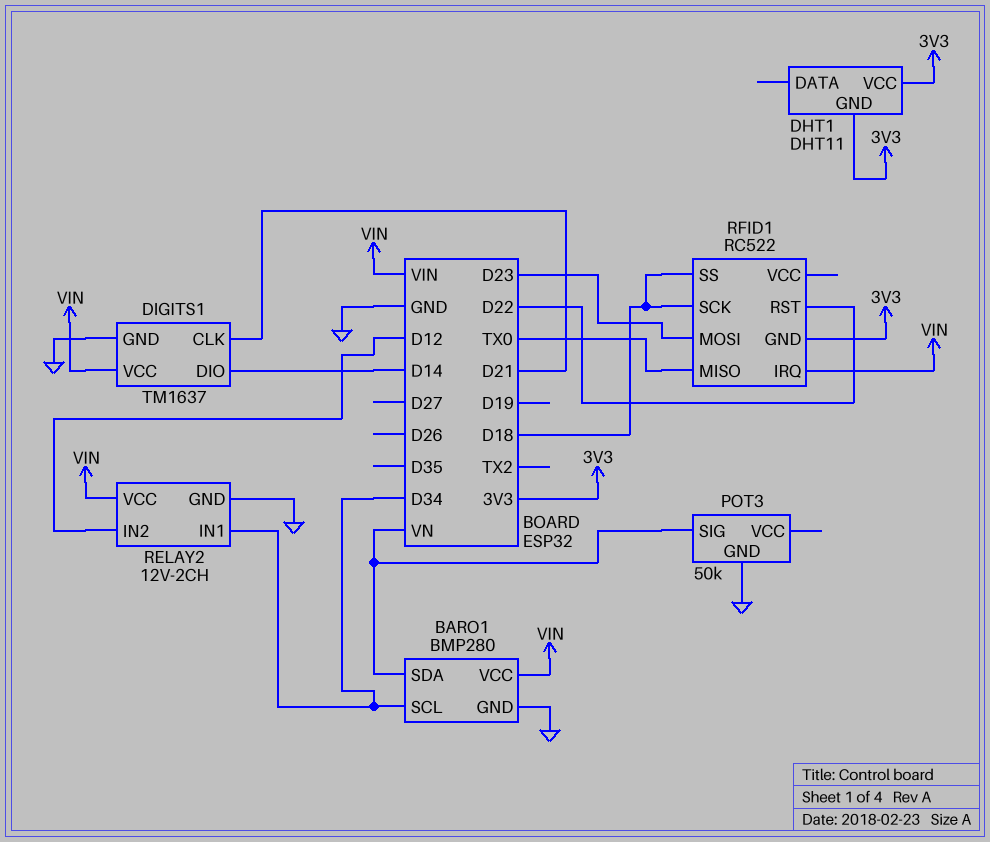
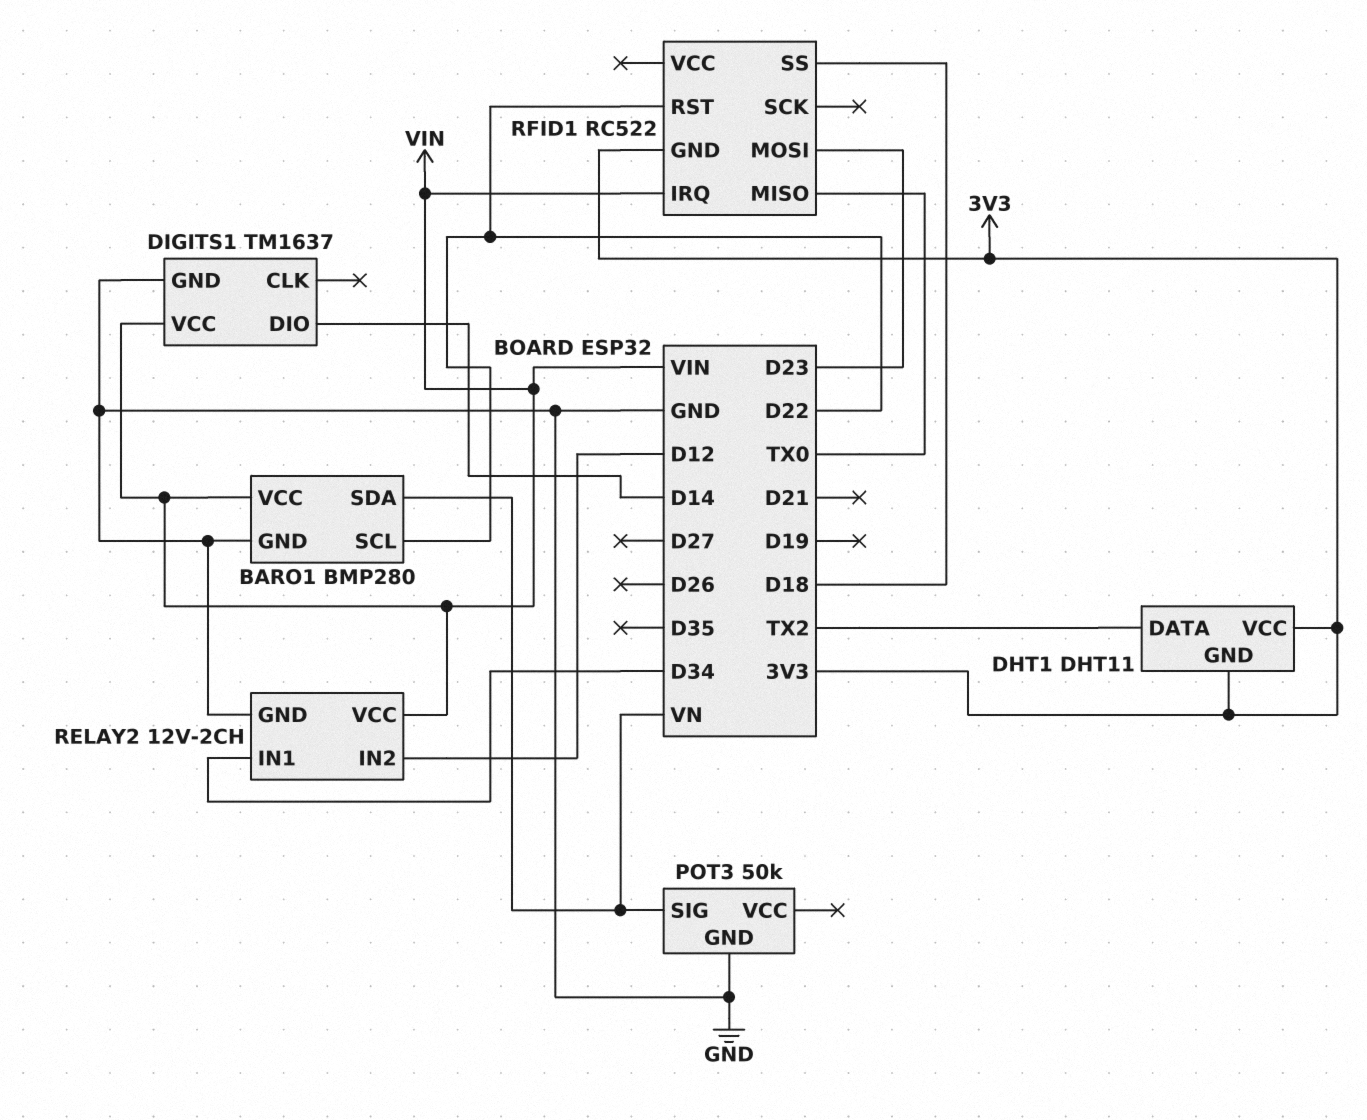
BARO1 pin SCL: D34 -> D22
DHT1 pin DATA: none -> TX2
DIGITS1 pin CLK: D21 -> none
RFID1 pin SCK: D18 -> none

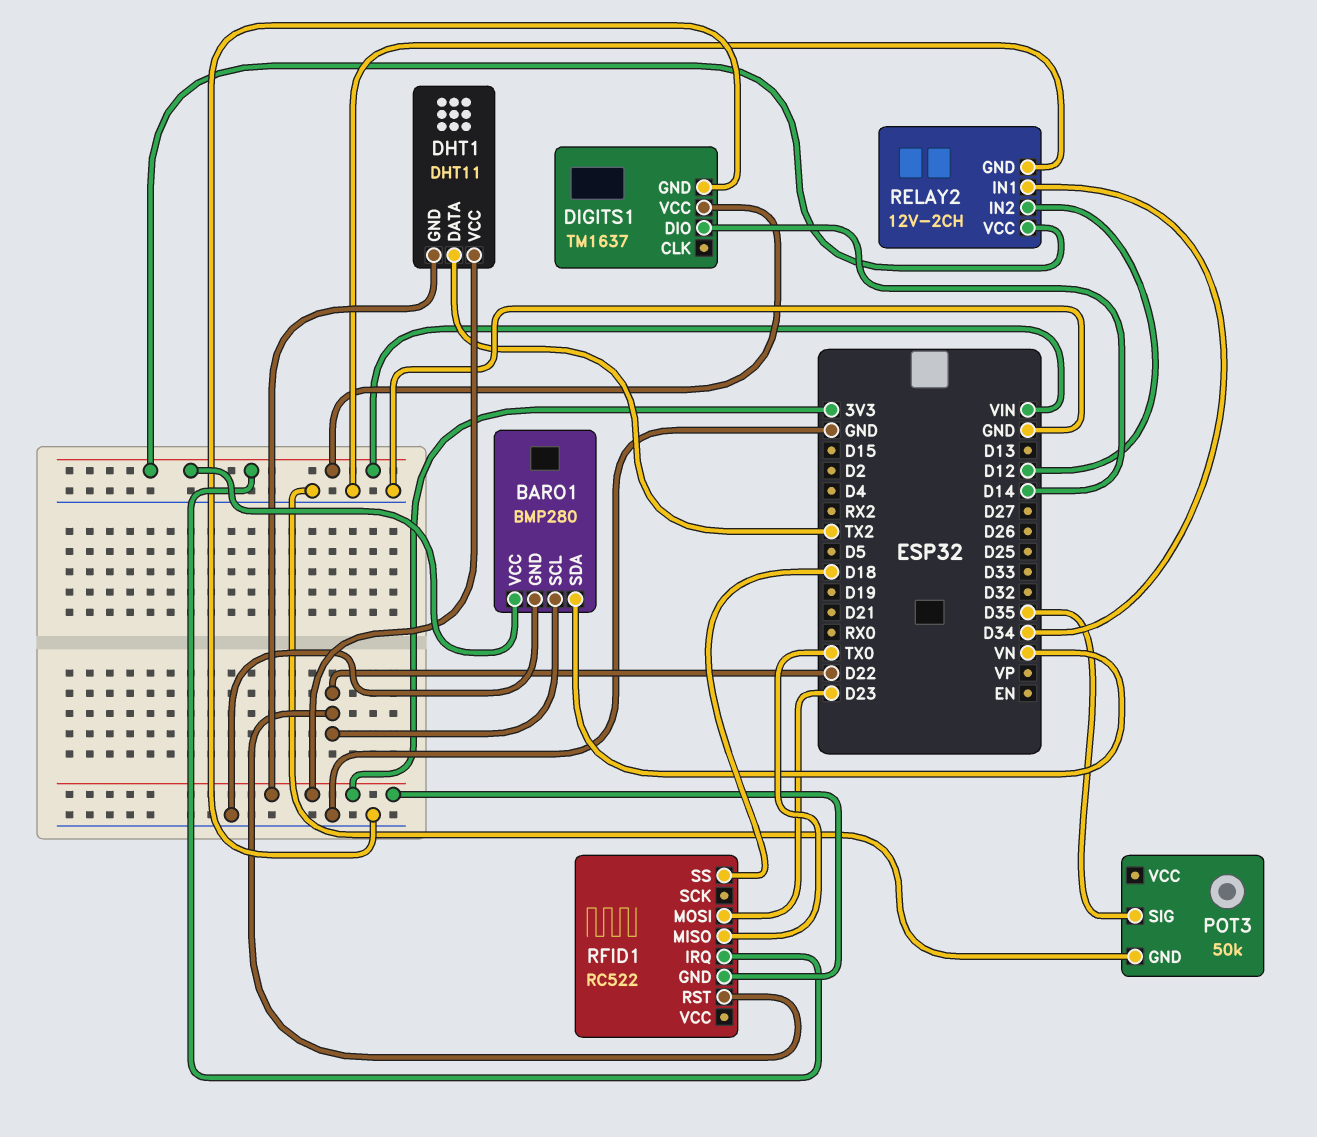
POT3 pin SIG: VN -> D35

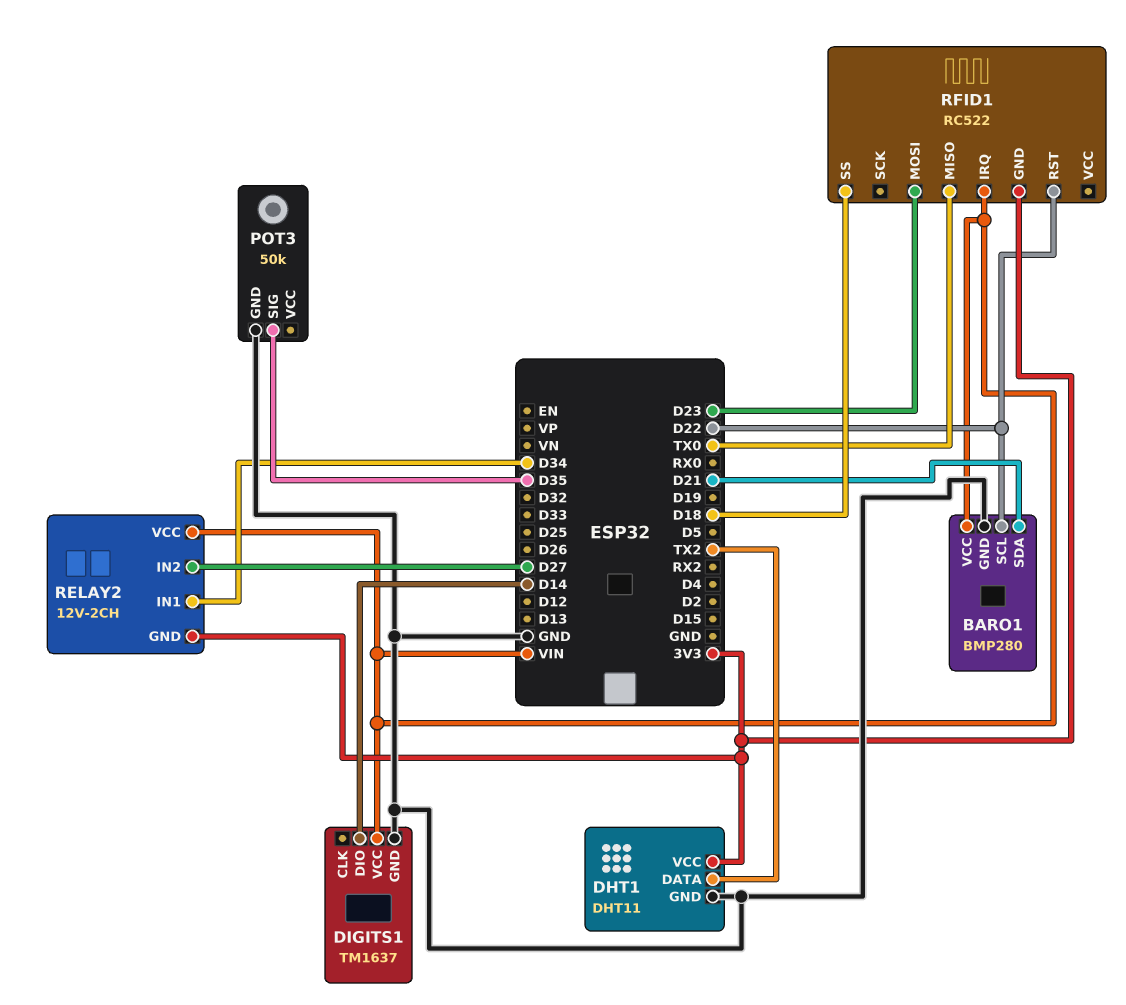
BARO1 pin SDA: VN -> D21
DHT1 pin GND: 3V3 -> GND
RELAY2 pin GND: GND -> 3V3
RELAY2 pin IN2: D12 -> D27

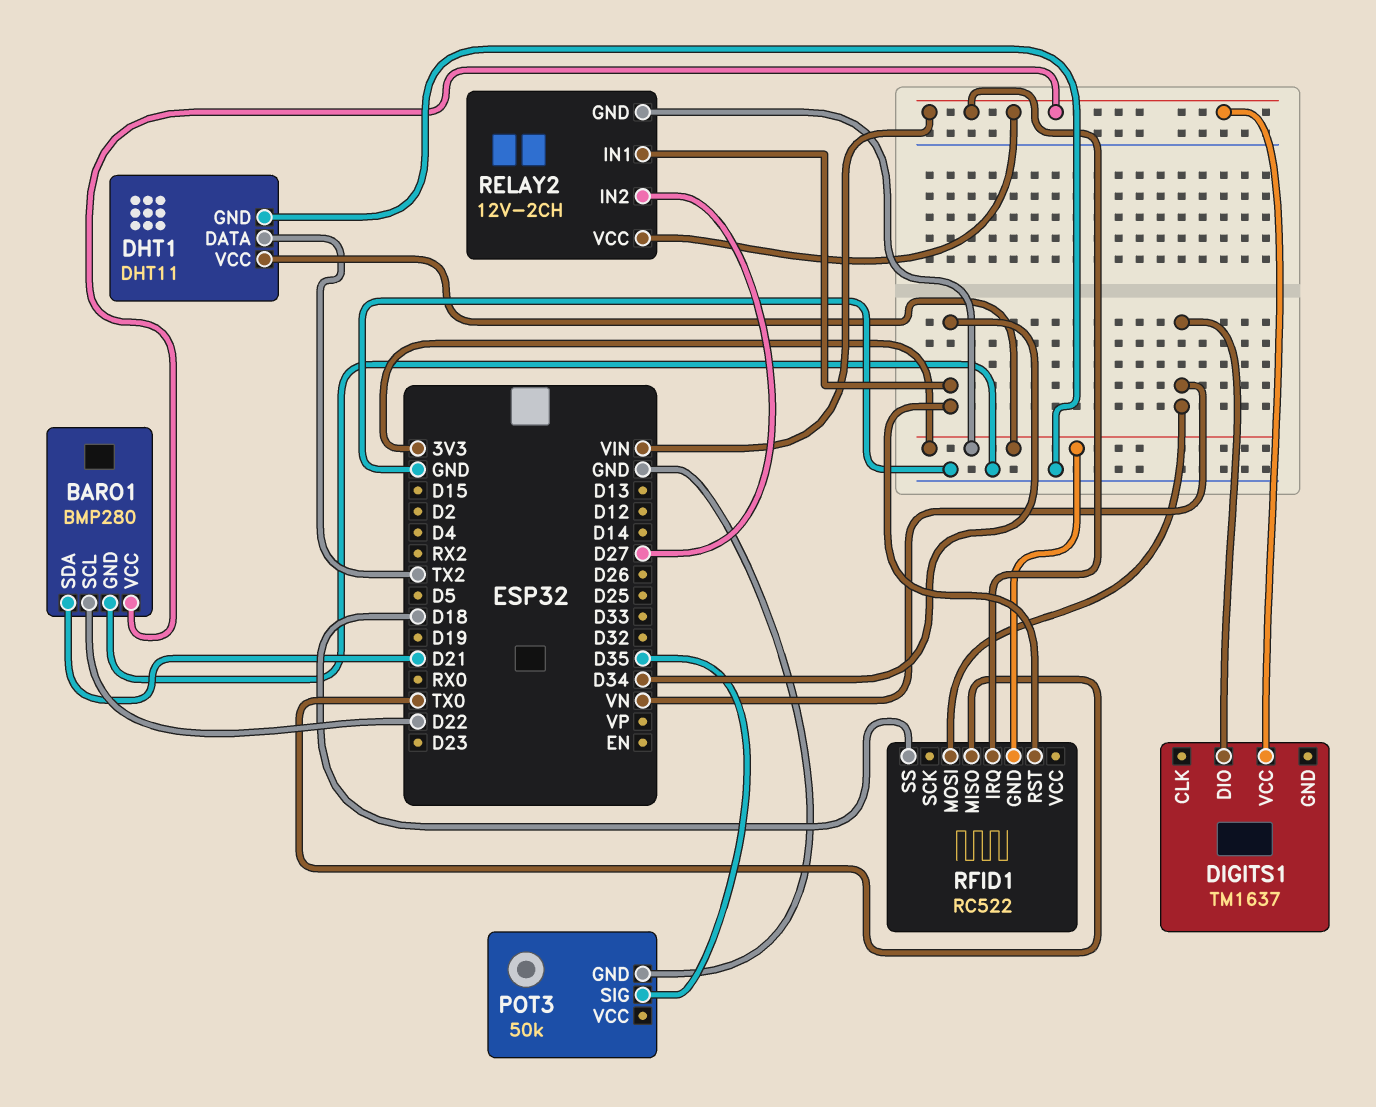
DIGITS1 pin DIO: D14 -> VN
DIGITS1 pin GND: GND -> none
RFID1 pin MOSI: D23 -> VN
RFID1 pin RST: D22 -> D34

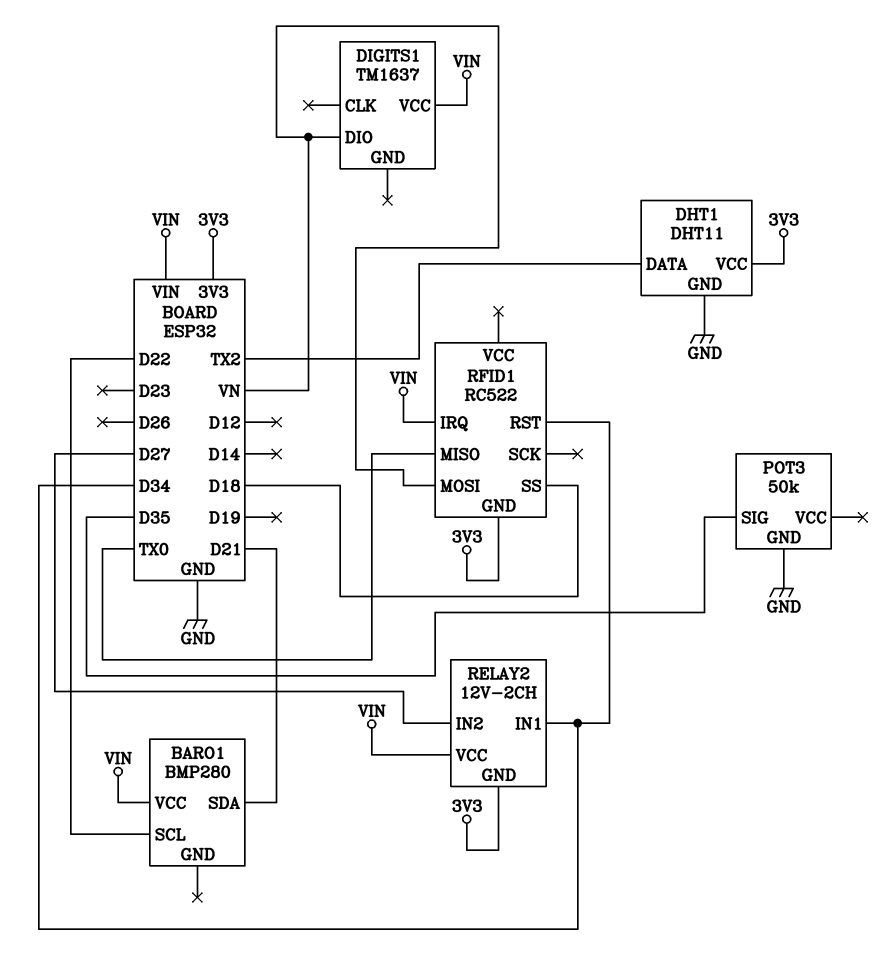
BARO1 pin GND: GND -> none

